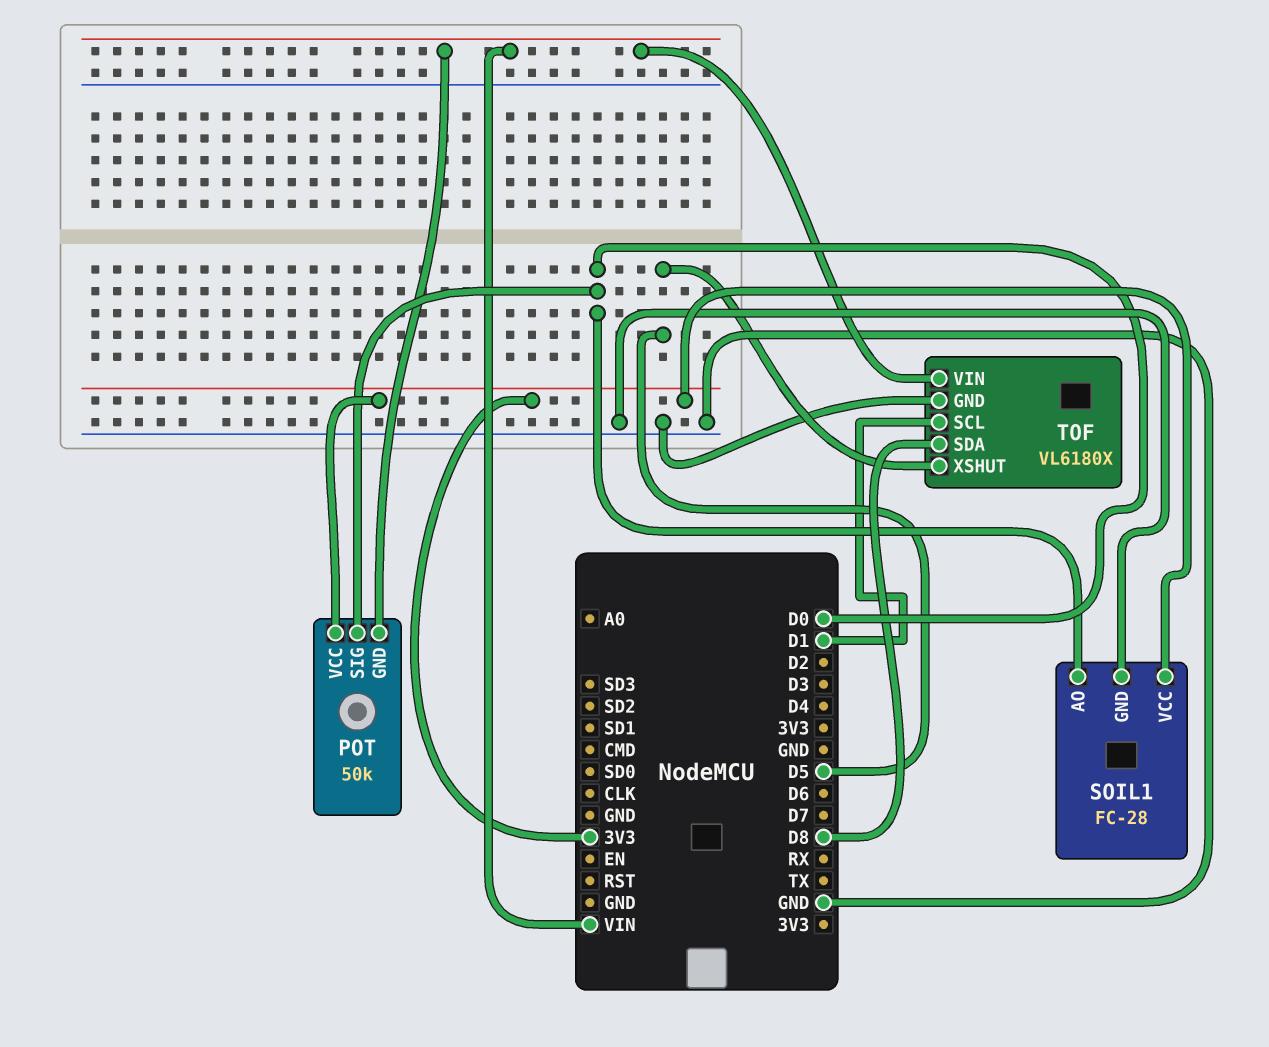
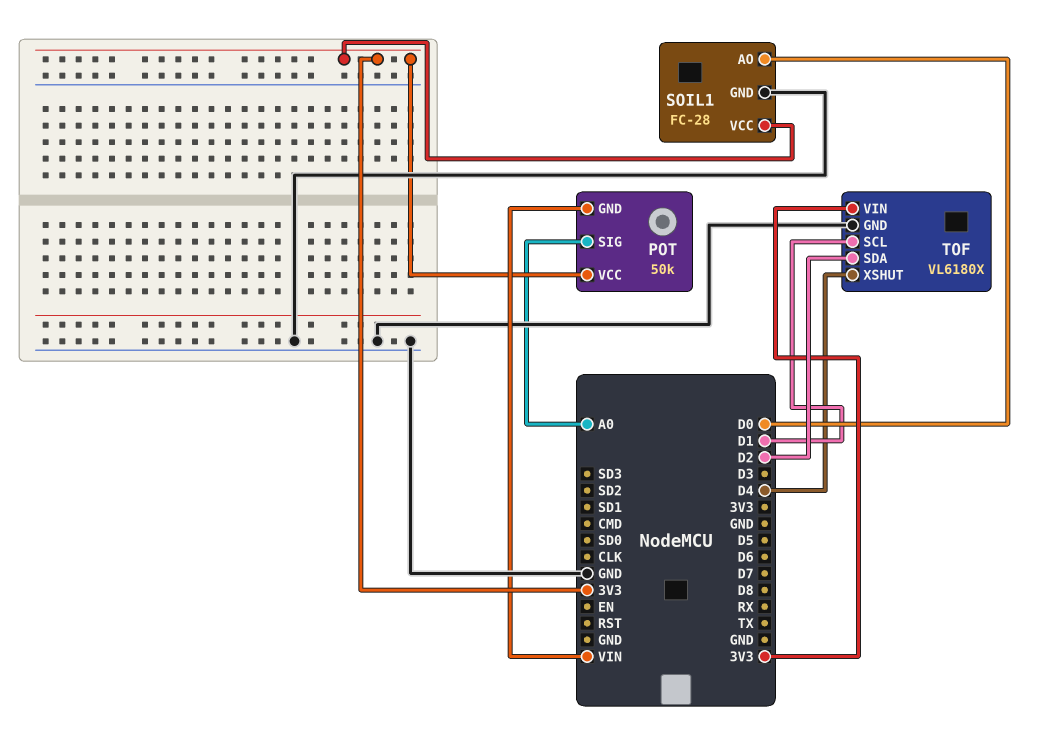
POT pin SIG: D0 -> A0
TOF pin SDA: D8 -> D2
TOF pin VIN: VIN -> 3V3
TOF pin XSHUT: D5 -> D4

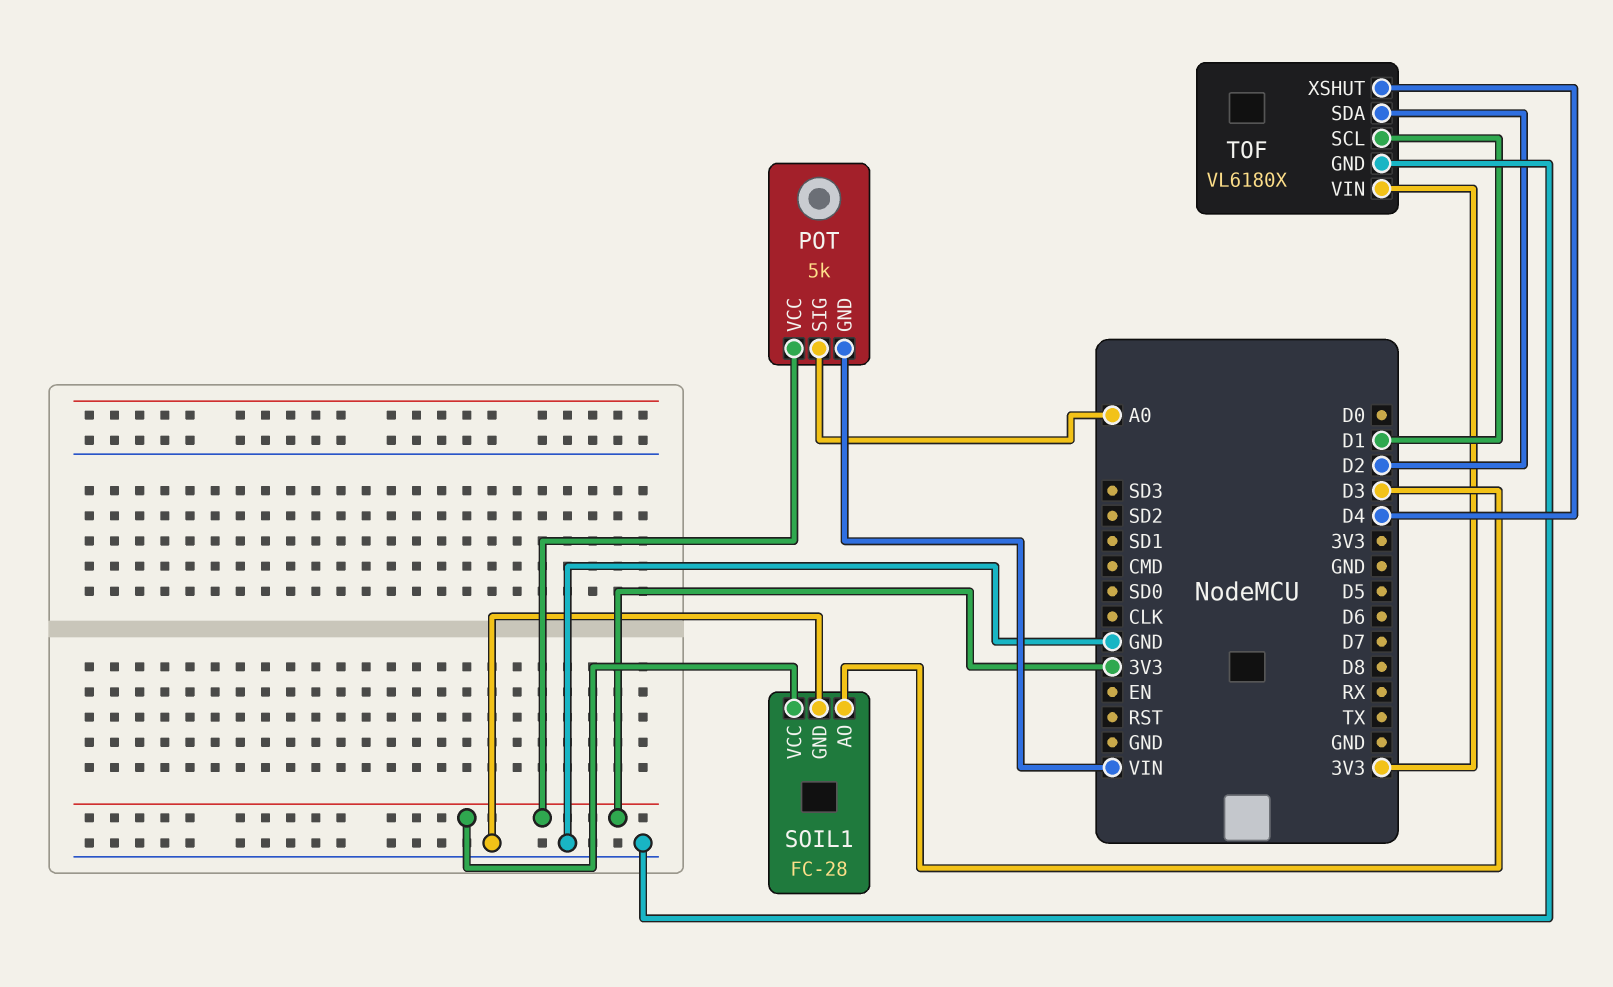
POT: 50k -> 5k
SOIL1 pin AO: D0 -> D3

